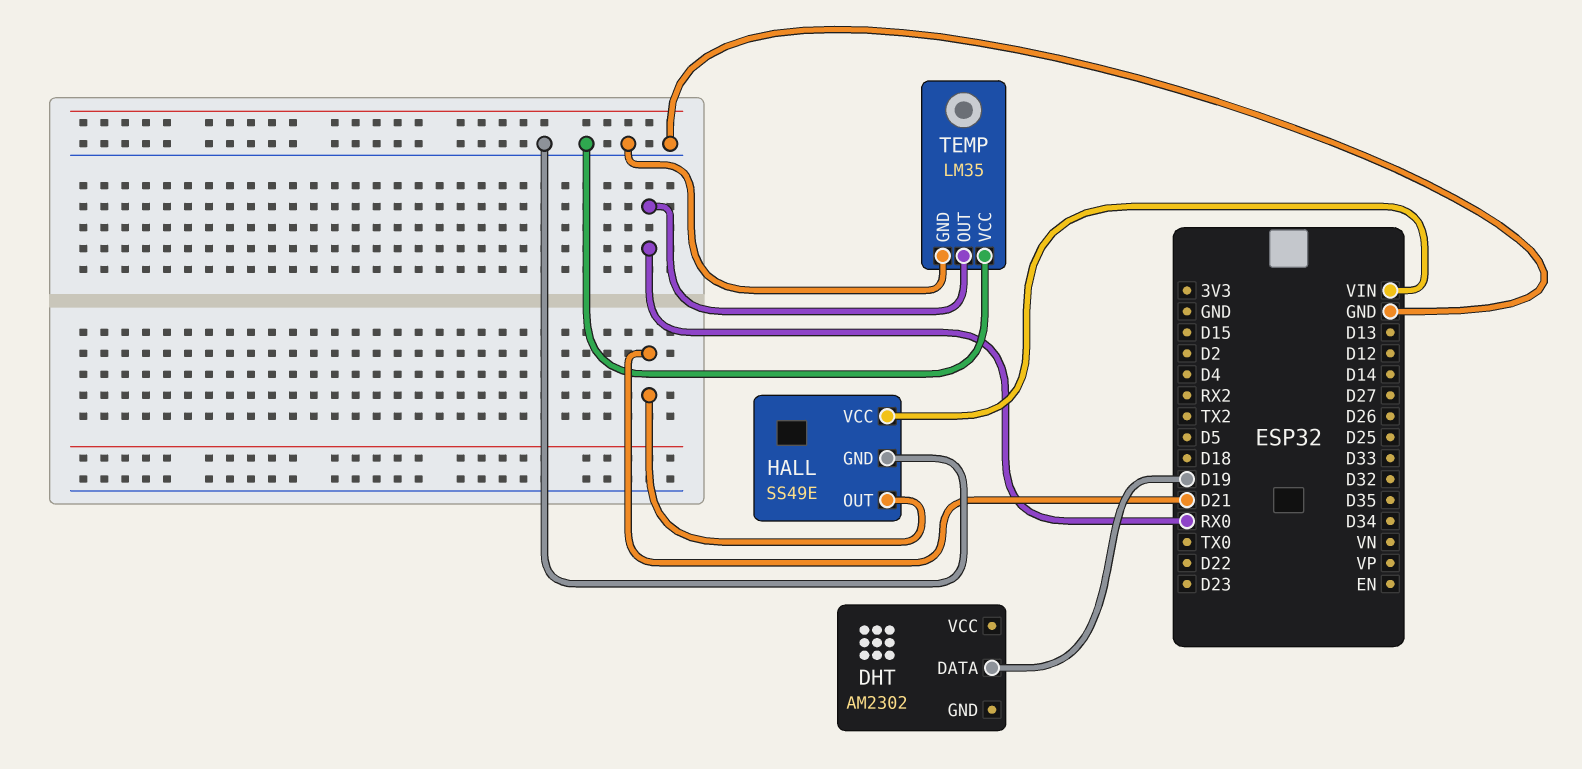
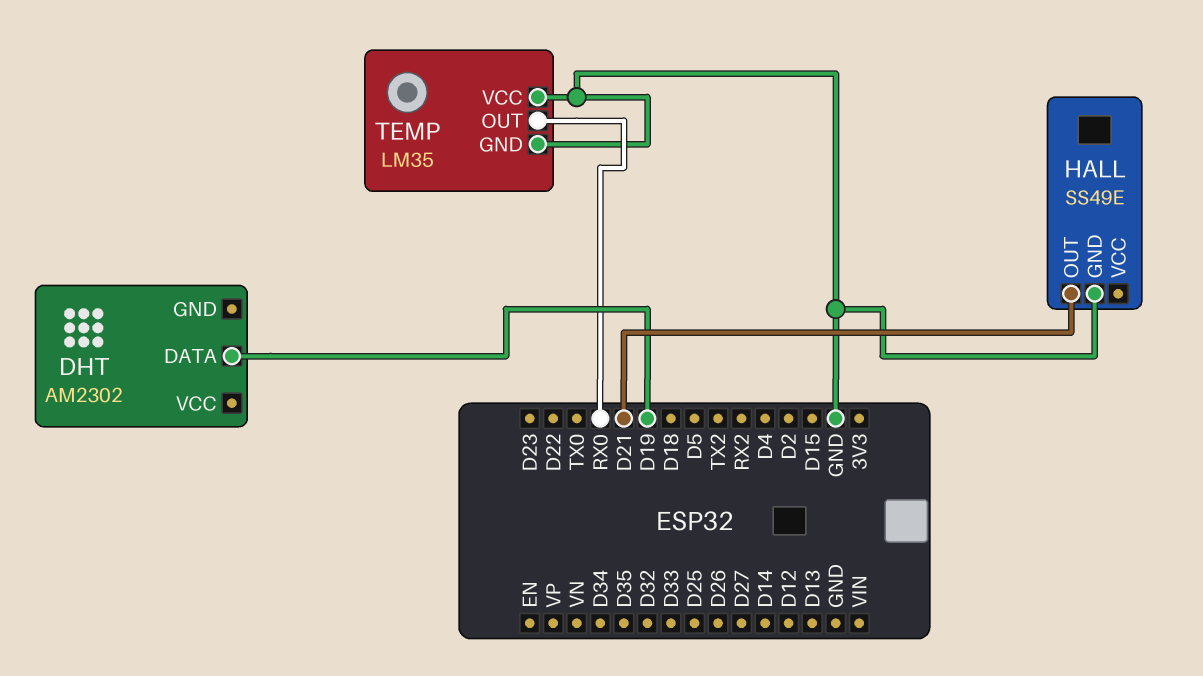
HALL pin VCC: VIN -> none

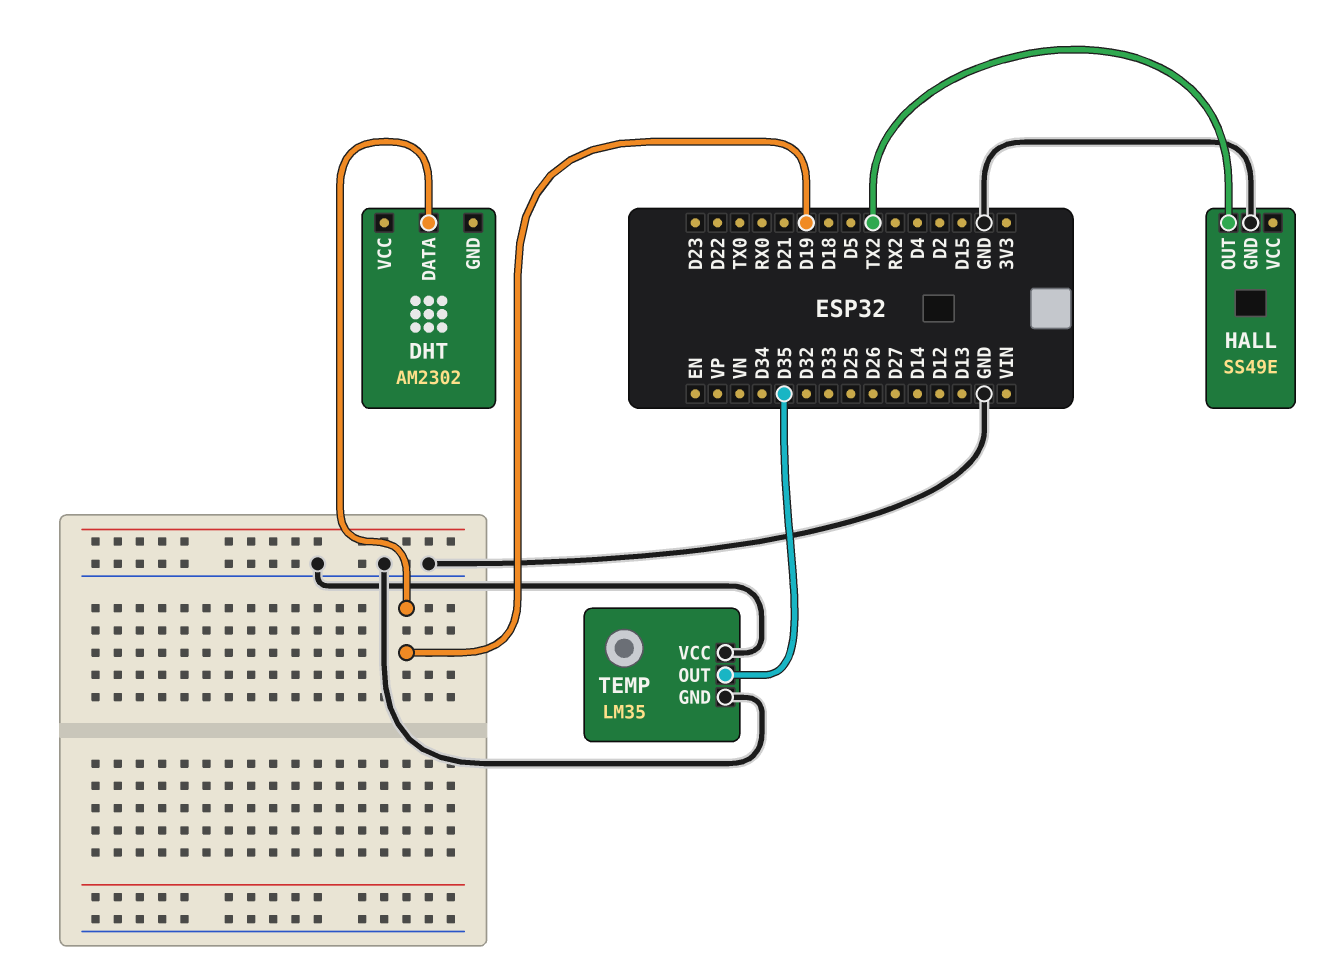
HALL pin OUT: D21 -> TX2
TEMP pin OUT: RX0 -> D35

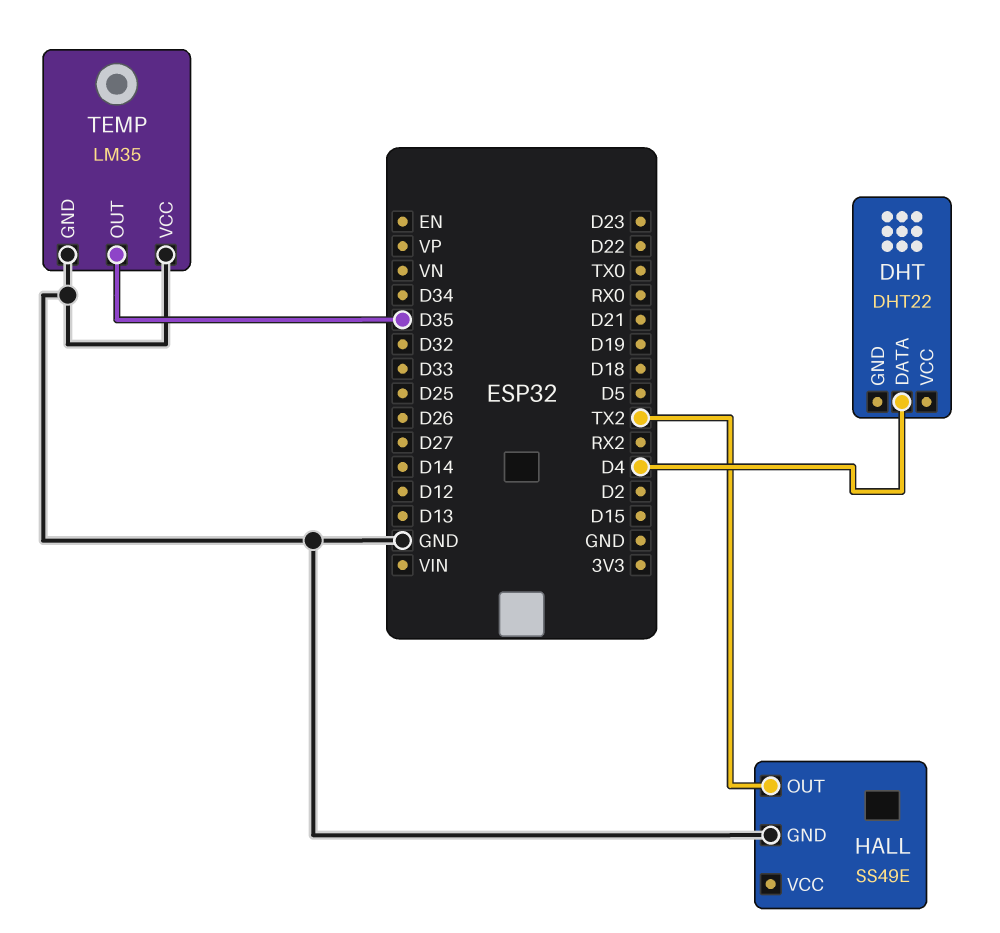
DHT: AM2302 -> DHT22
DHT pin DATA: D19 -> D4

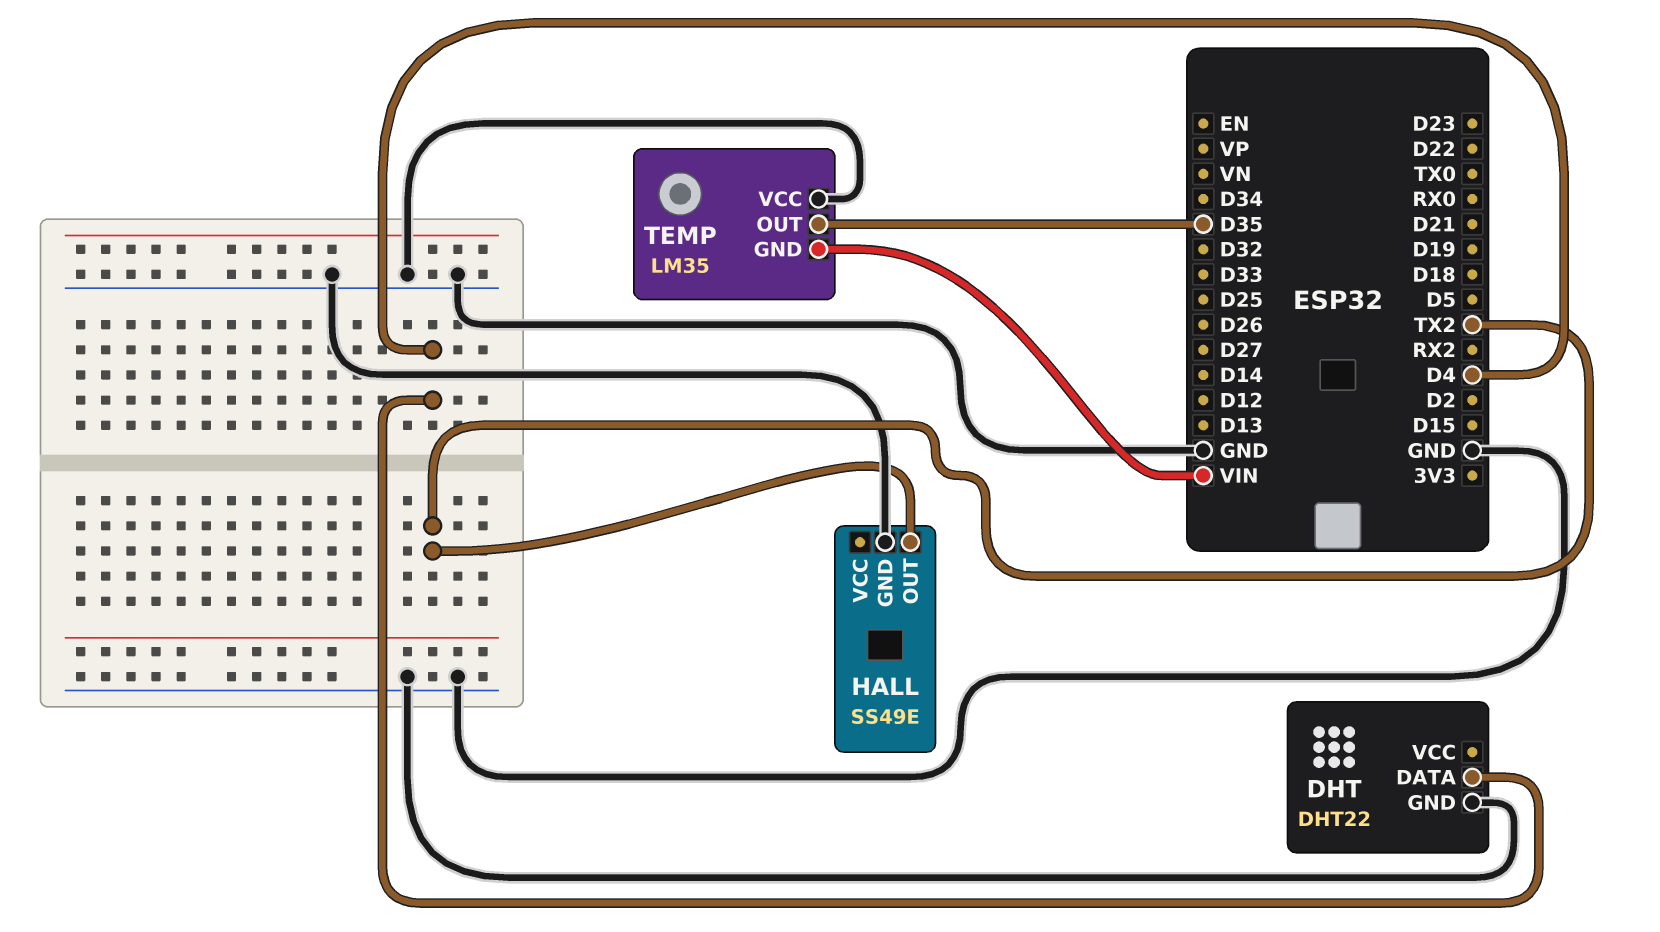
DHT pin GND: none -> GND
TEMP pin GND: GND -> VIN

